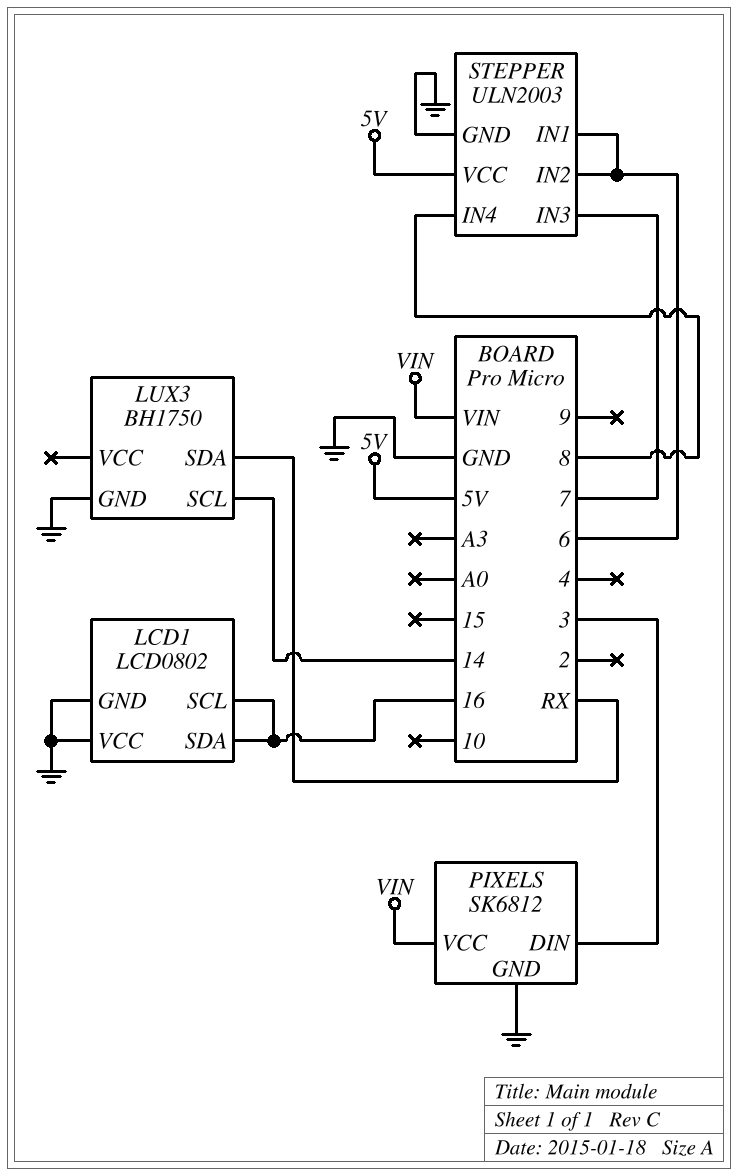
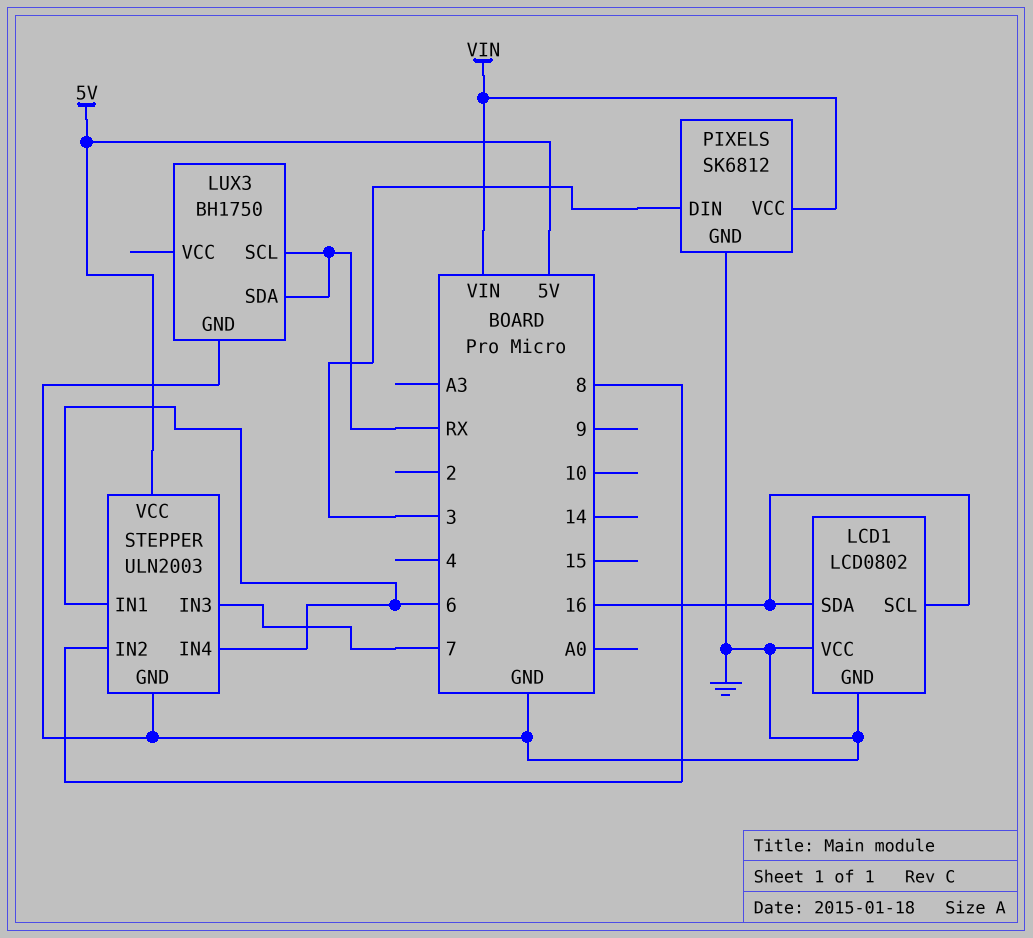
LUX3 pin SCL: 14 -> RX
STEPPER pin IN2: 6 -> 8
STEPPER pin IN4: 8 -> 6

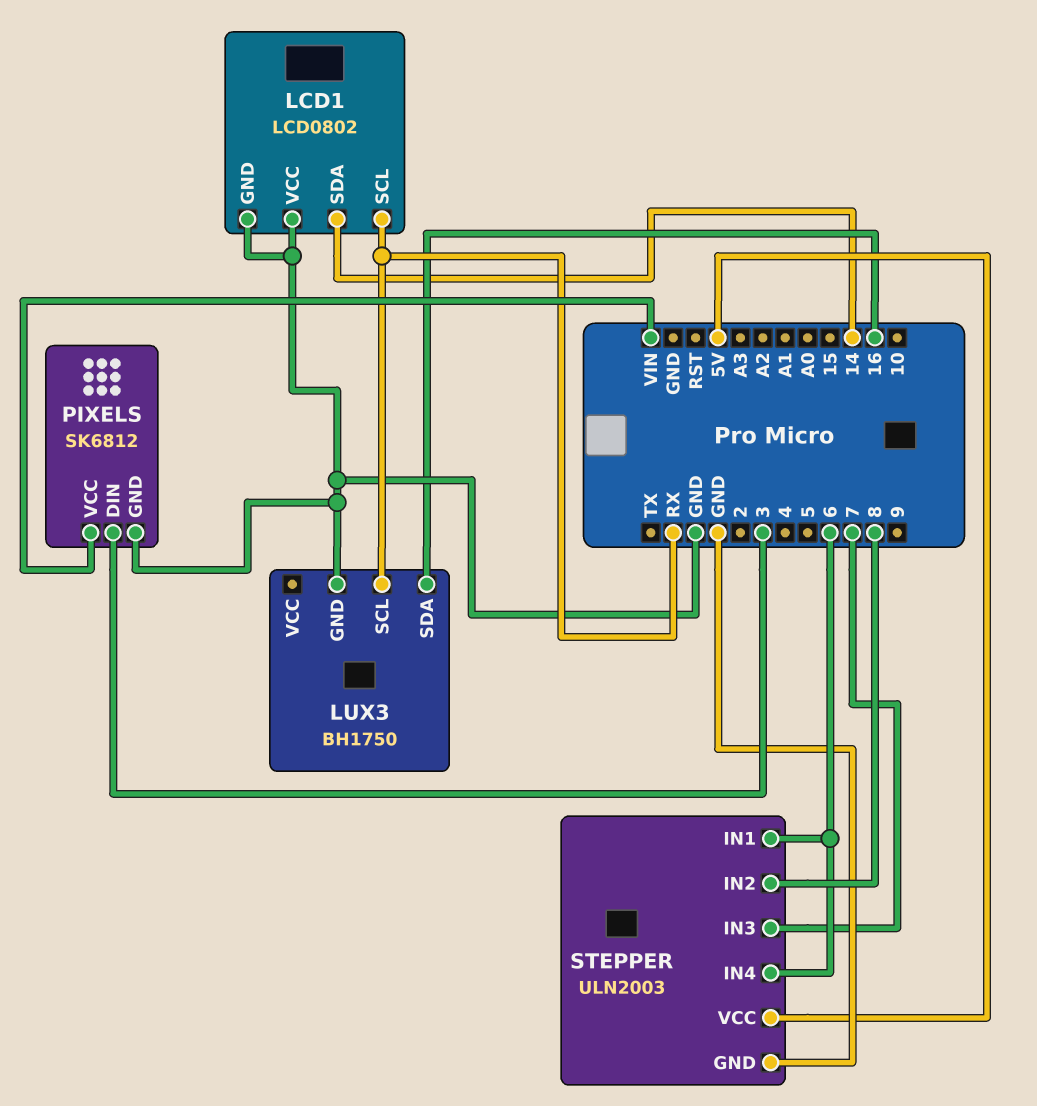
LCD1 pin SCL: 16 -> RX
LCD1 pin SDA: 16 -> 14
LUX3 pin SDA: RX -> 16

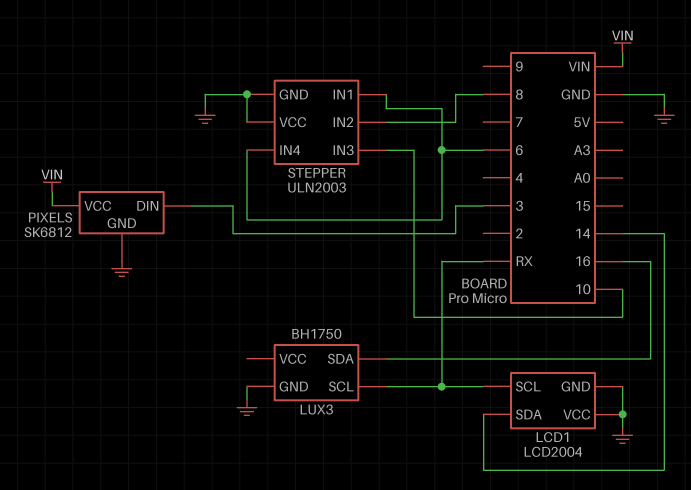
LCD1: LCD0802 -> LCD2004
STEPPER pin IN3: 7 -> 10
STEPPER pin VCC: 5V -> GND

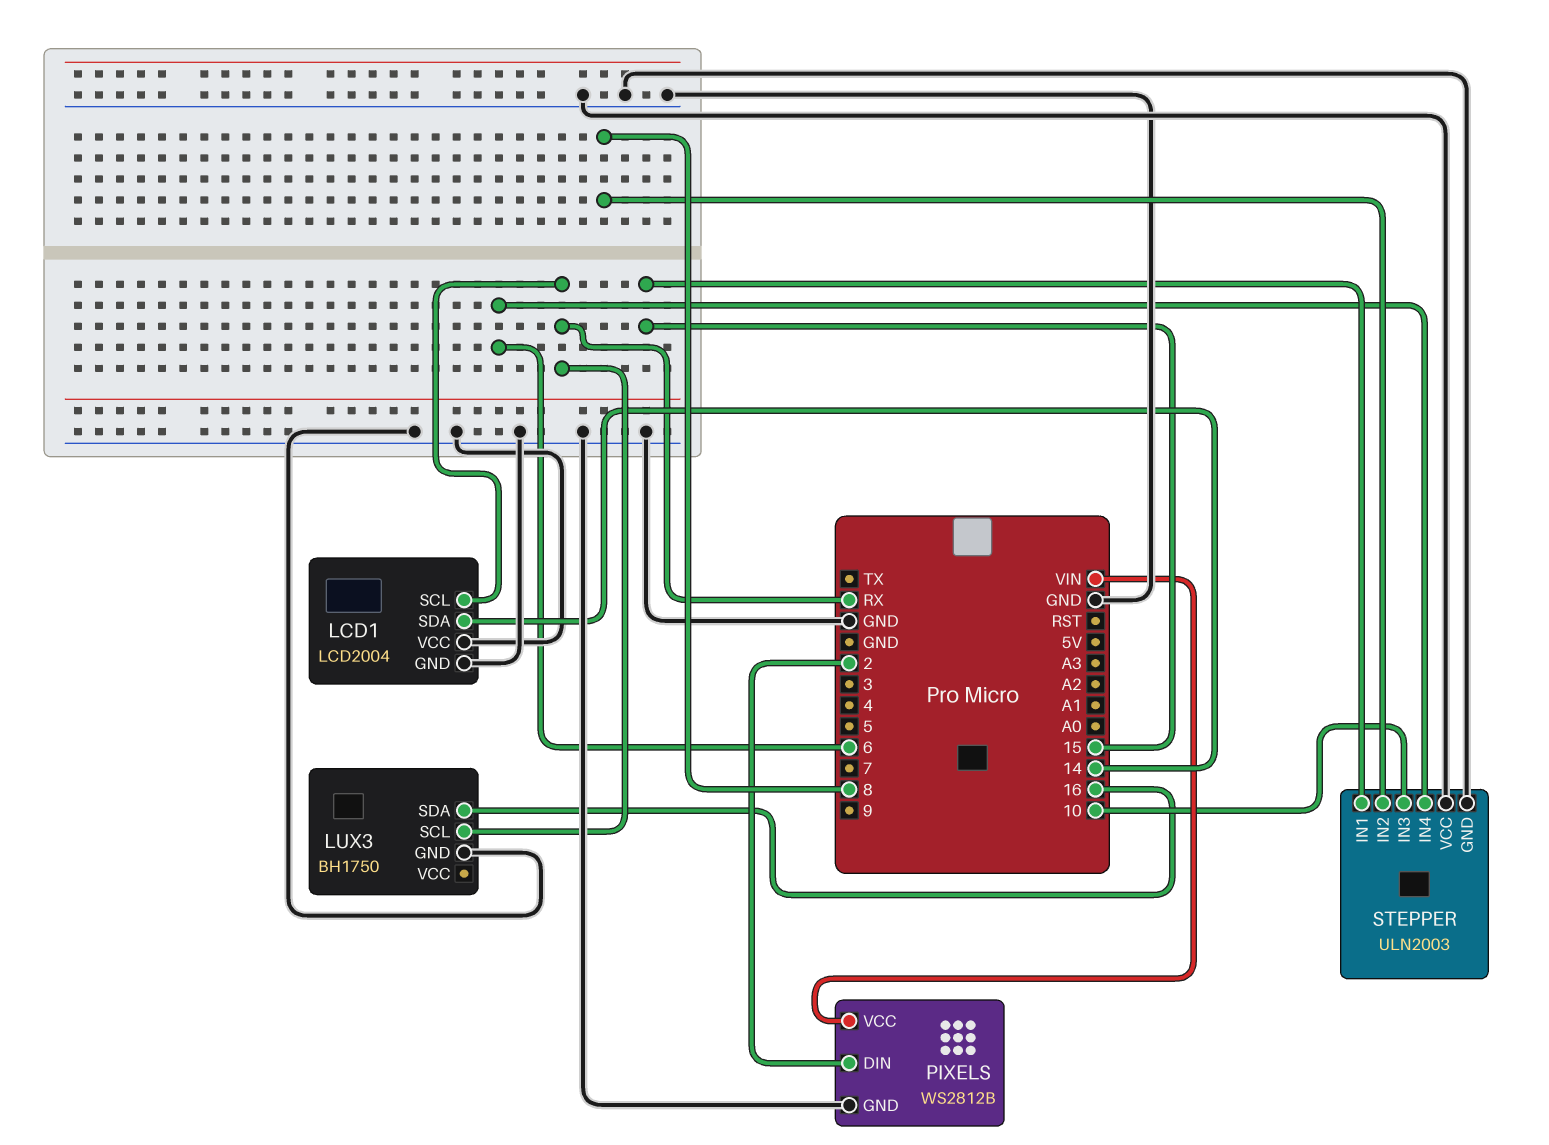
PIXELS: SK6812 -> WS2812B
PIXELS pin DIN: 3 -> 2
STEPPER pin IN1: 6 -> 15

